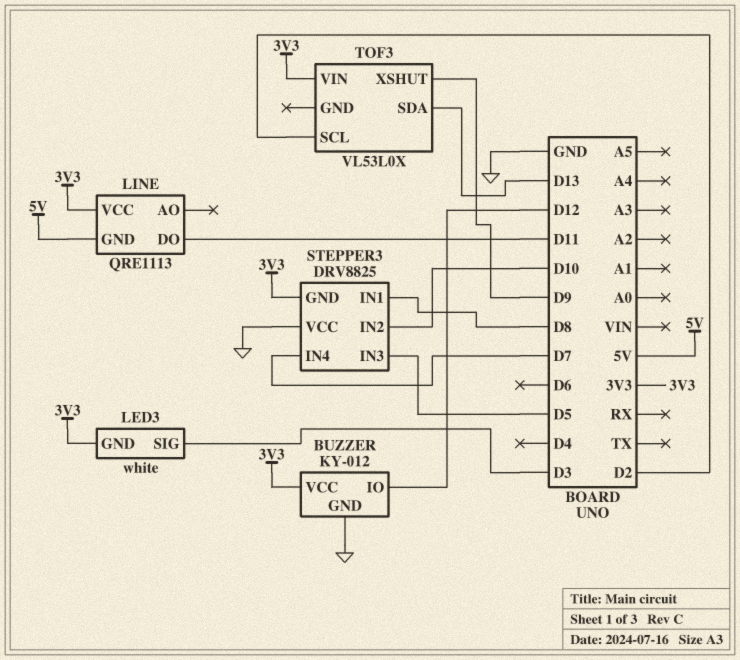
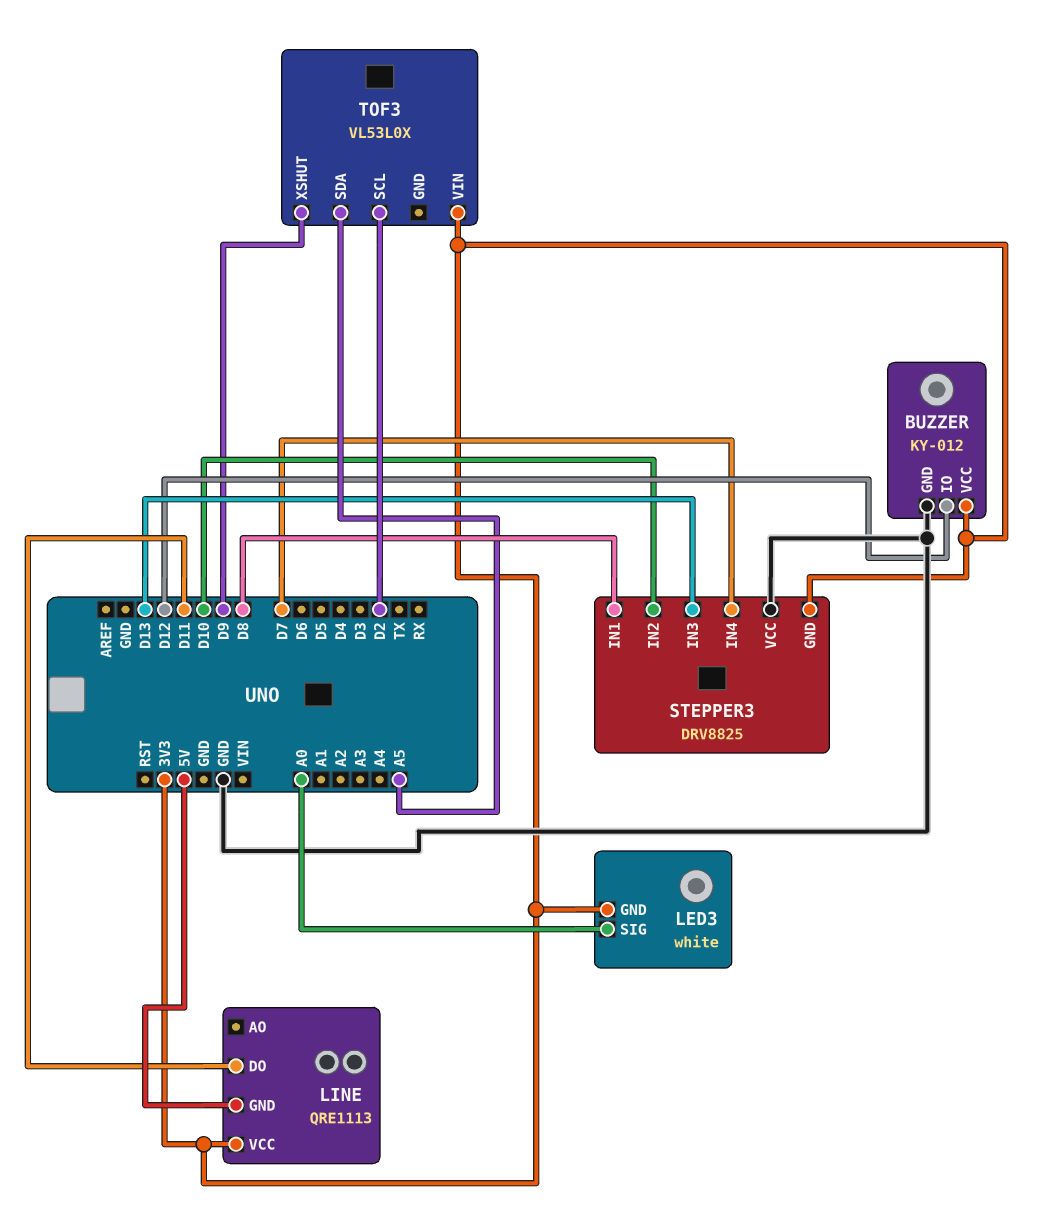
LED3 pin SIG: D3 -> A0
STEPPER3 pin IN3: D5 -> D13
TOF3 pin SDA: D13 -> A5

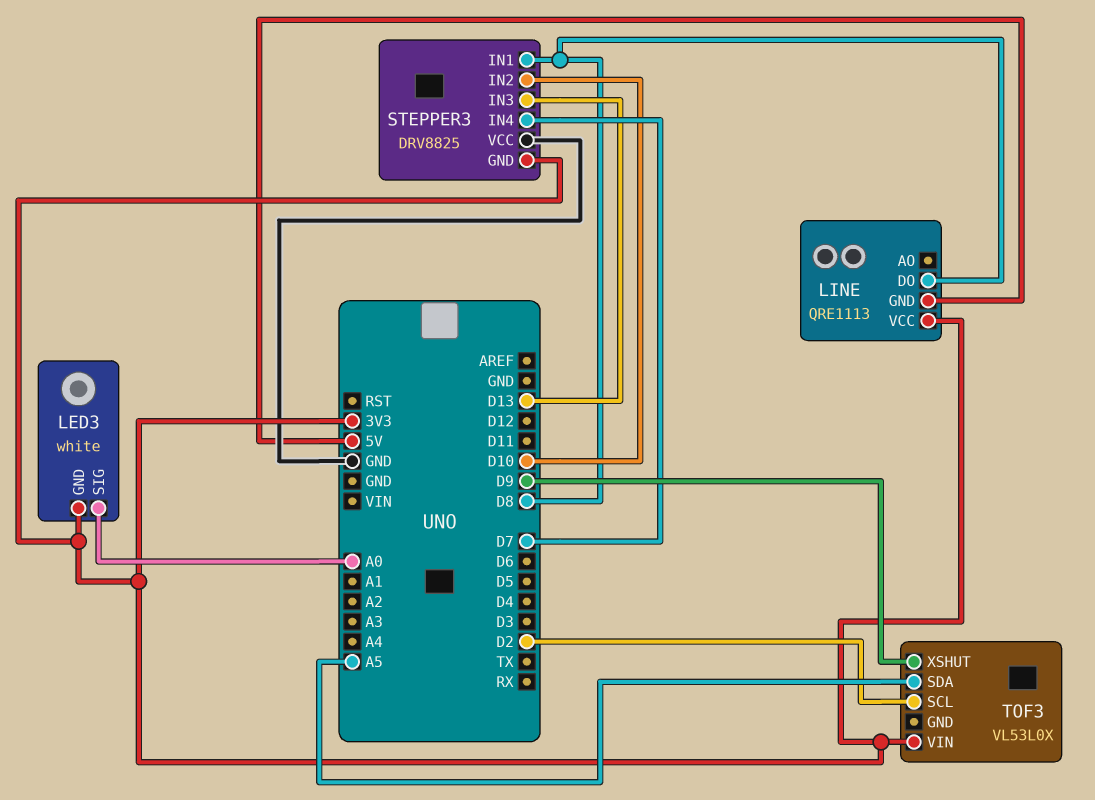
BUZZER: KY-012 -> none
BUZZER pin GND: GND -> none
BUZZER pin IO: D12 -> none
BUZZER pin VCC: 3V3 -> none
LINE pin DO: D11 -> D8

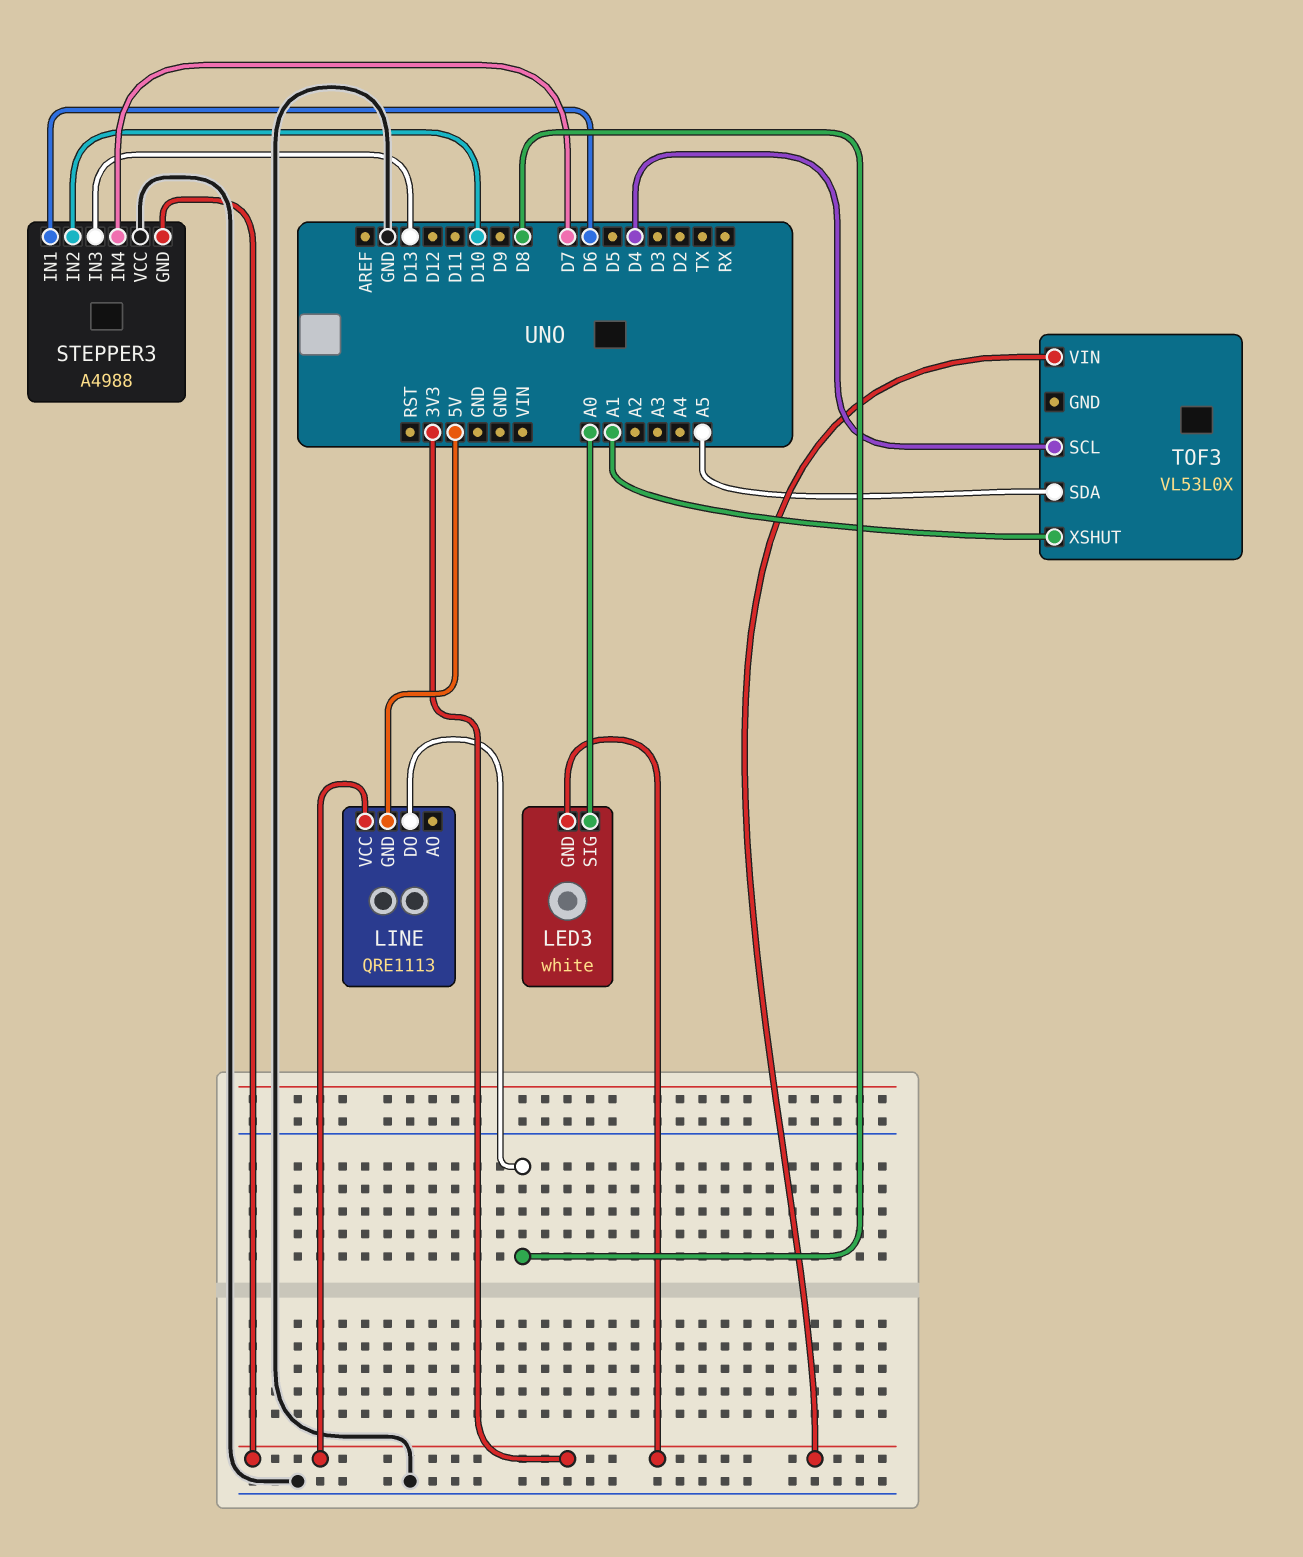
STEPPER3: DRV8825 -> A4988
STEPPER3 pin IN1: D8 -> D6
TOF3 pin SCL: D2 -> D4
TOF3 pin XSHUT: D9 -> A1

